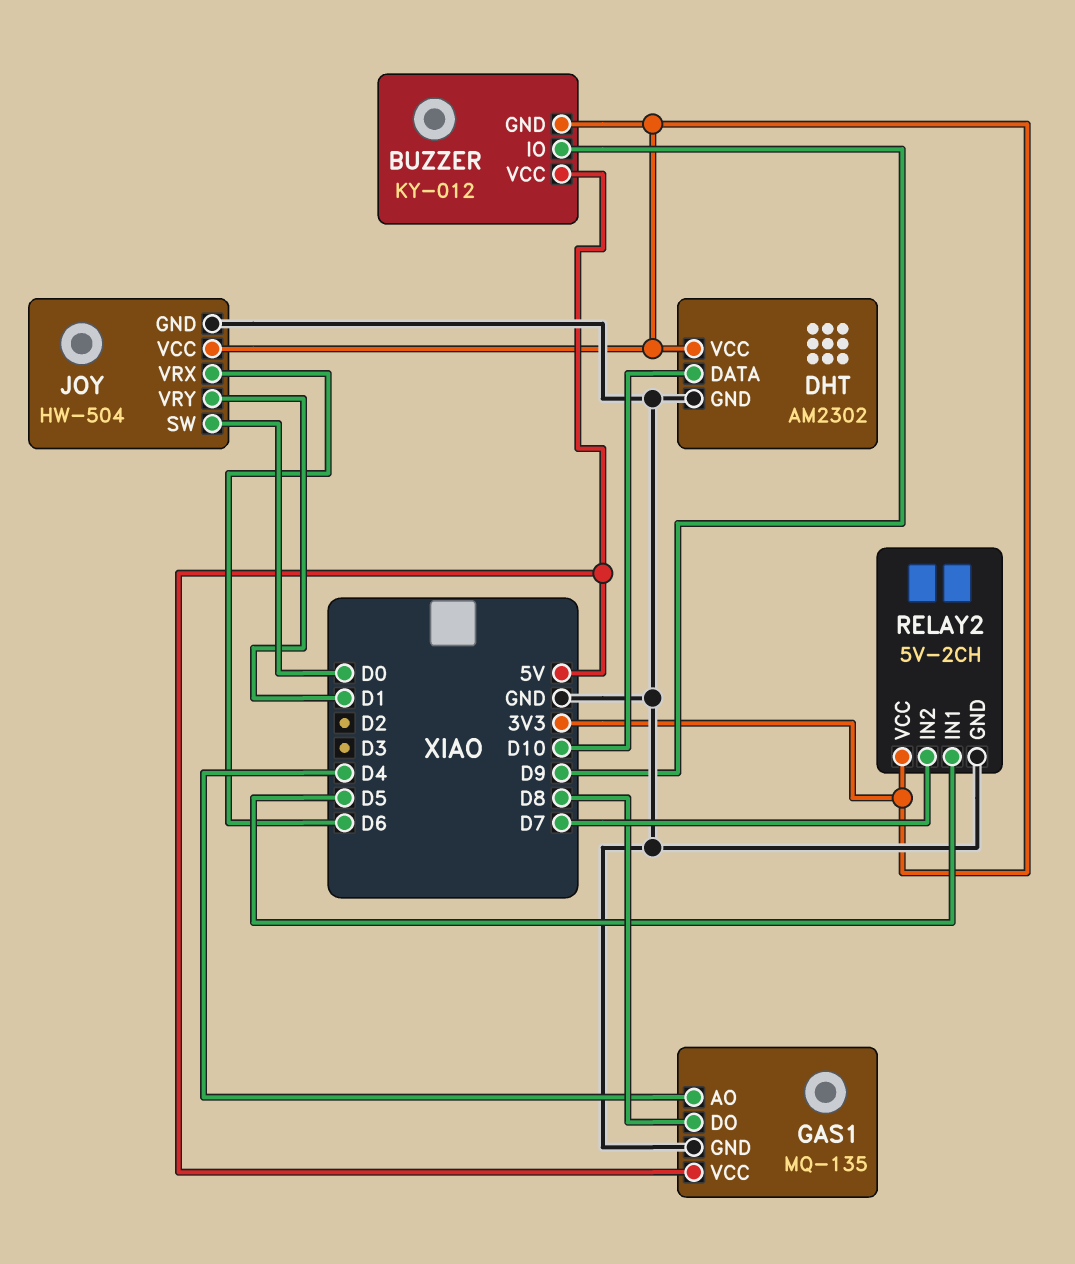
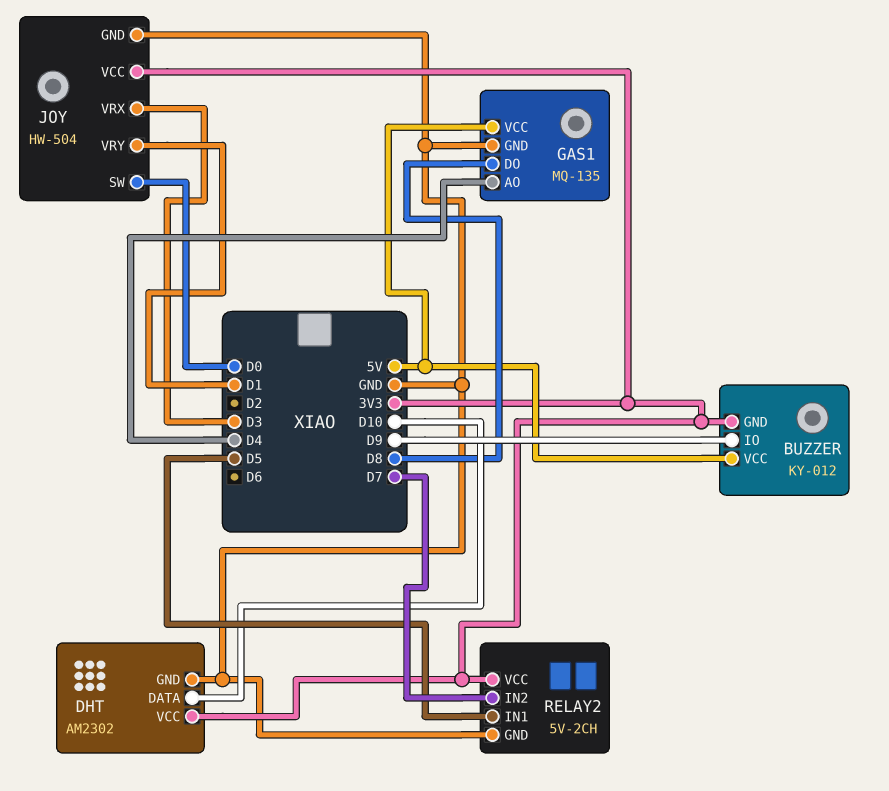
JOY pin VRX: D6 -> D3

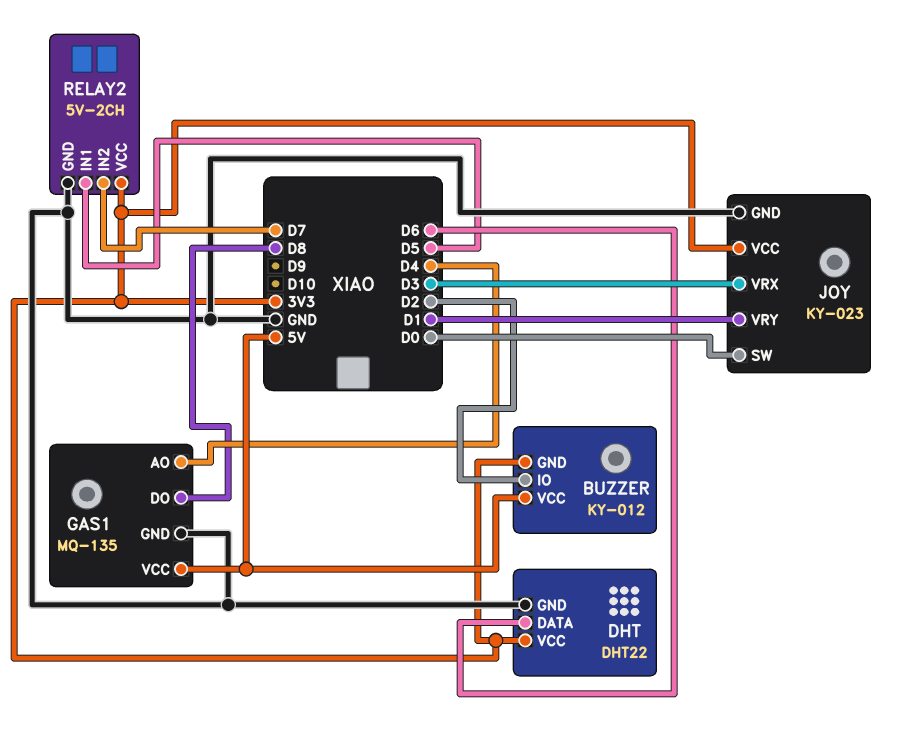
BUZZER pin IO: D9 -> D2
DHT: AM2302 -> DHT22
DHT pin DATA: D10 -> D6
JOY: HW-504 -> KY-023

